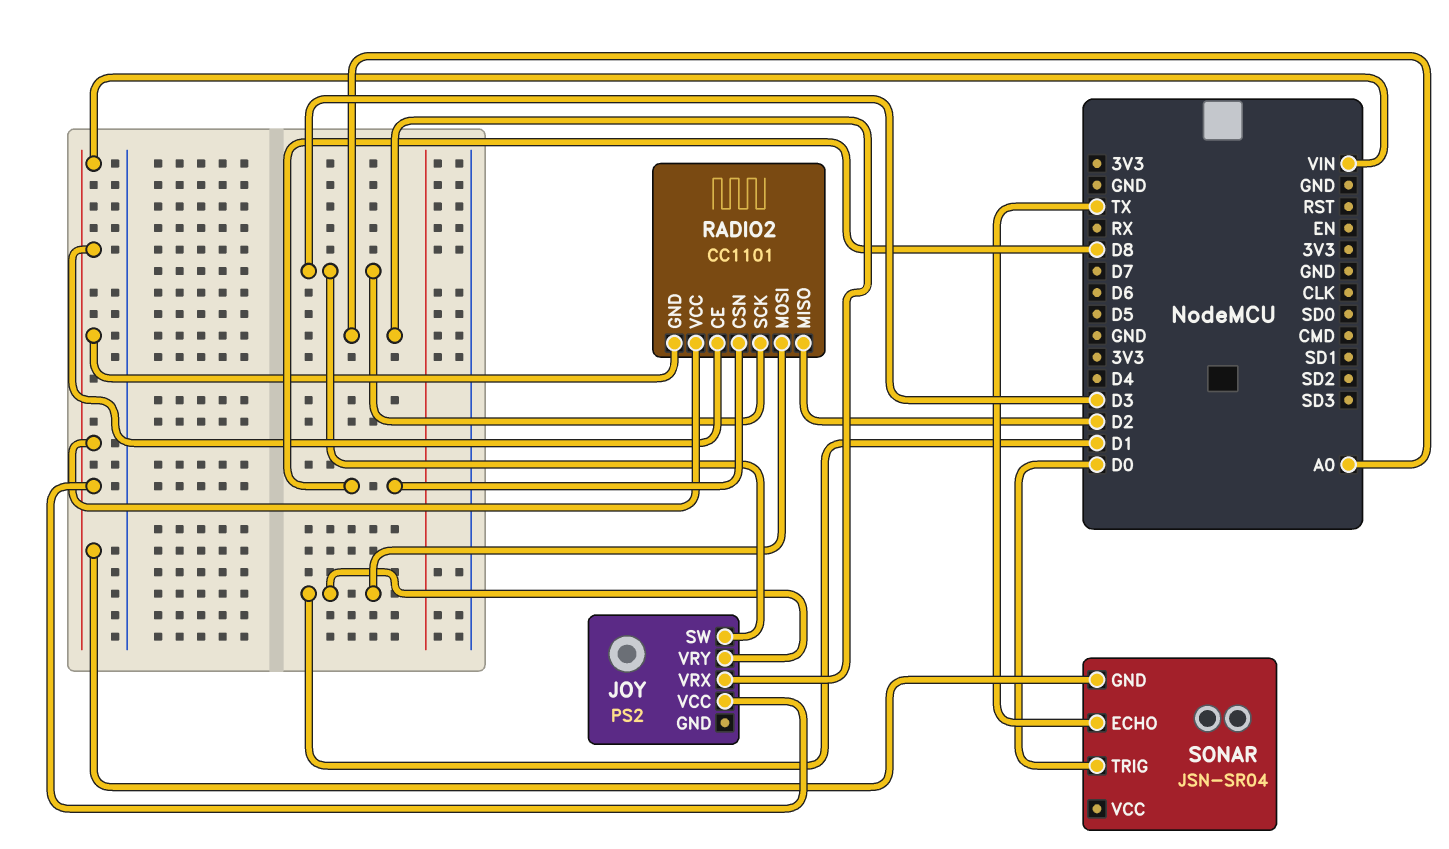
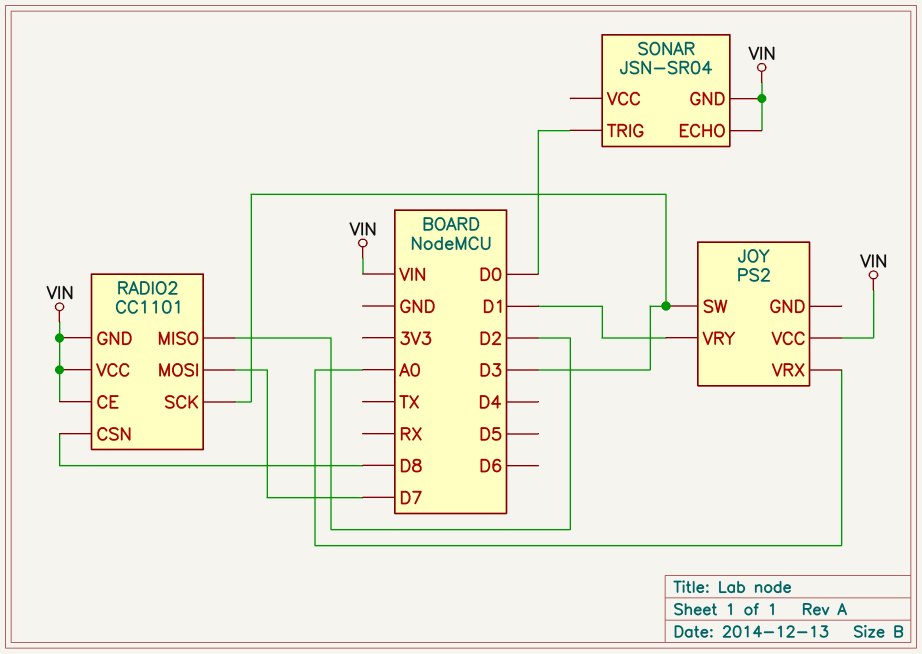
RADIO2 pin MOSI: D1 -> D7
SONAR pin ECHO: TX -> VIN

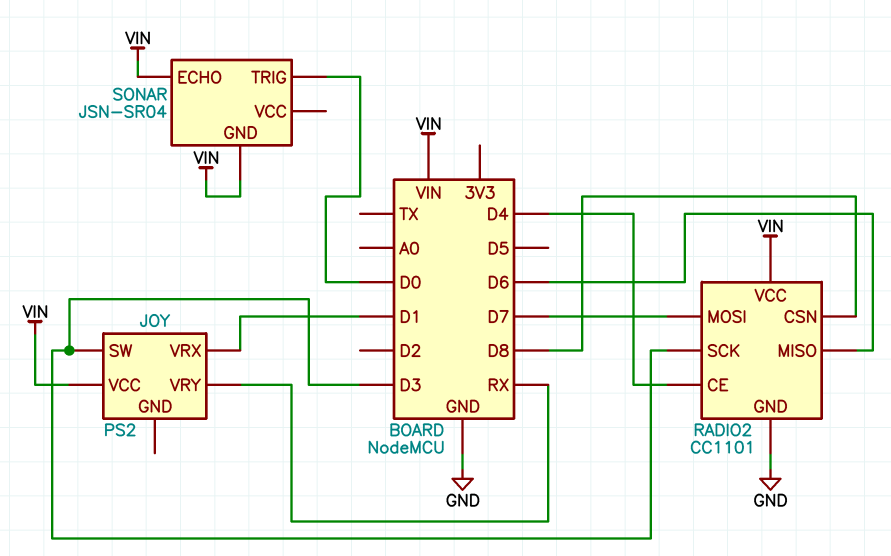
JOY pin VRX: A0 -> D1
JOY pin VRY: D1 -> RX
RADIO2 pin CE: VIN -> D4
RADIO2 pin GND: VIN -> GND
RADIO2 pin MISO: D2 -> D6

